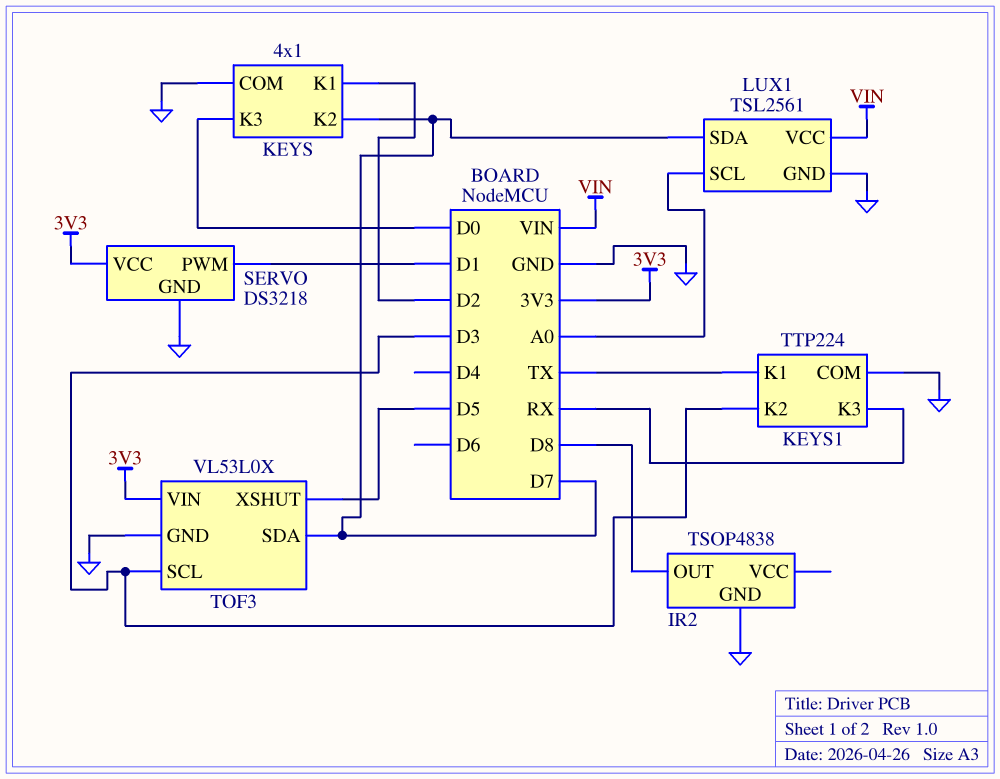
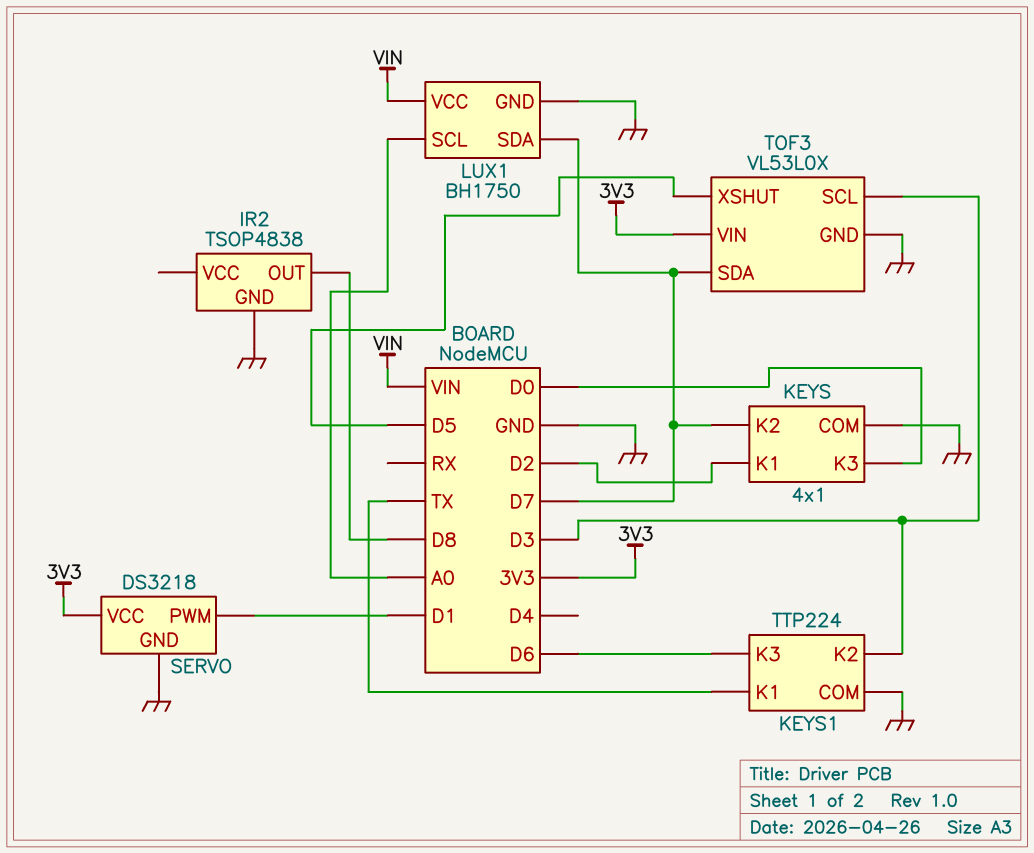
KEYS1 pin K3: RX -> D6
LUX1: TSL2561 -> BH1750

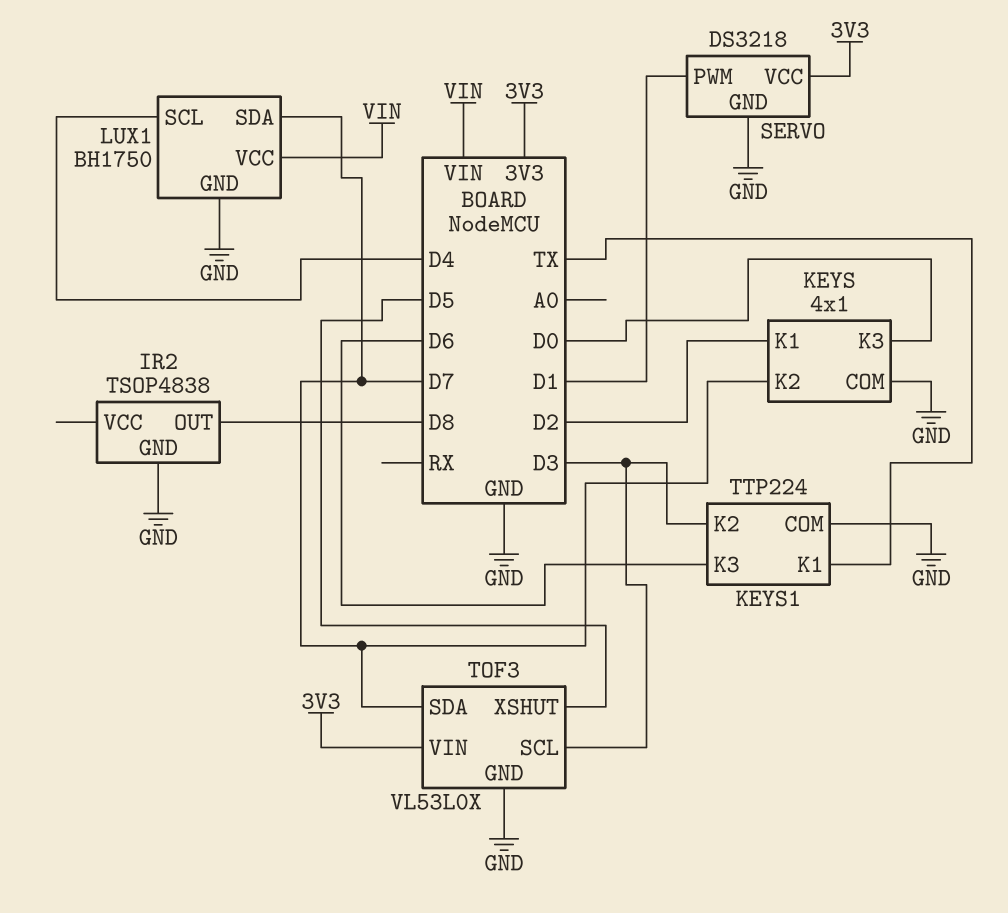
LUX1 pin SCL: A0 -> D4

